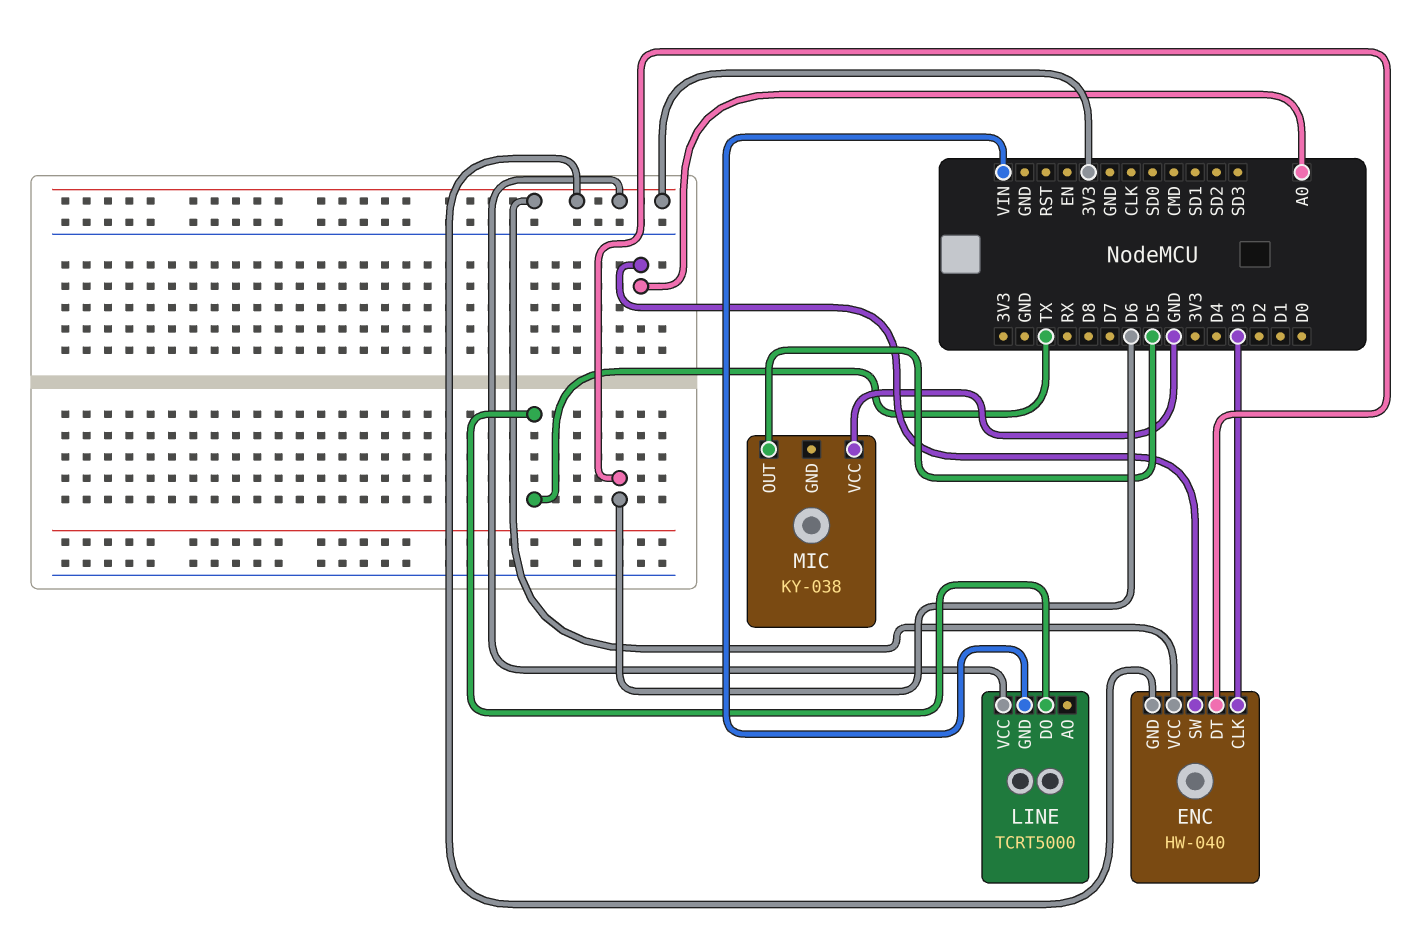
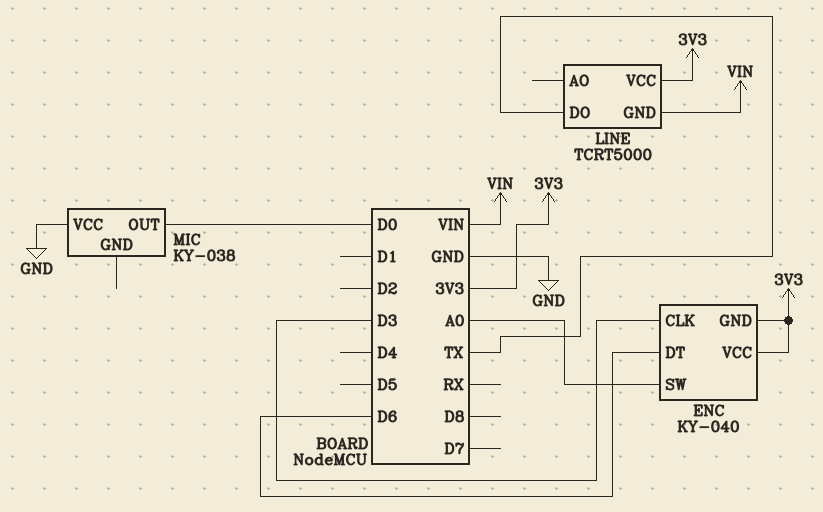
ENC: HW-040 -> KY-040
MIC pin OUT: D5 -> D0

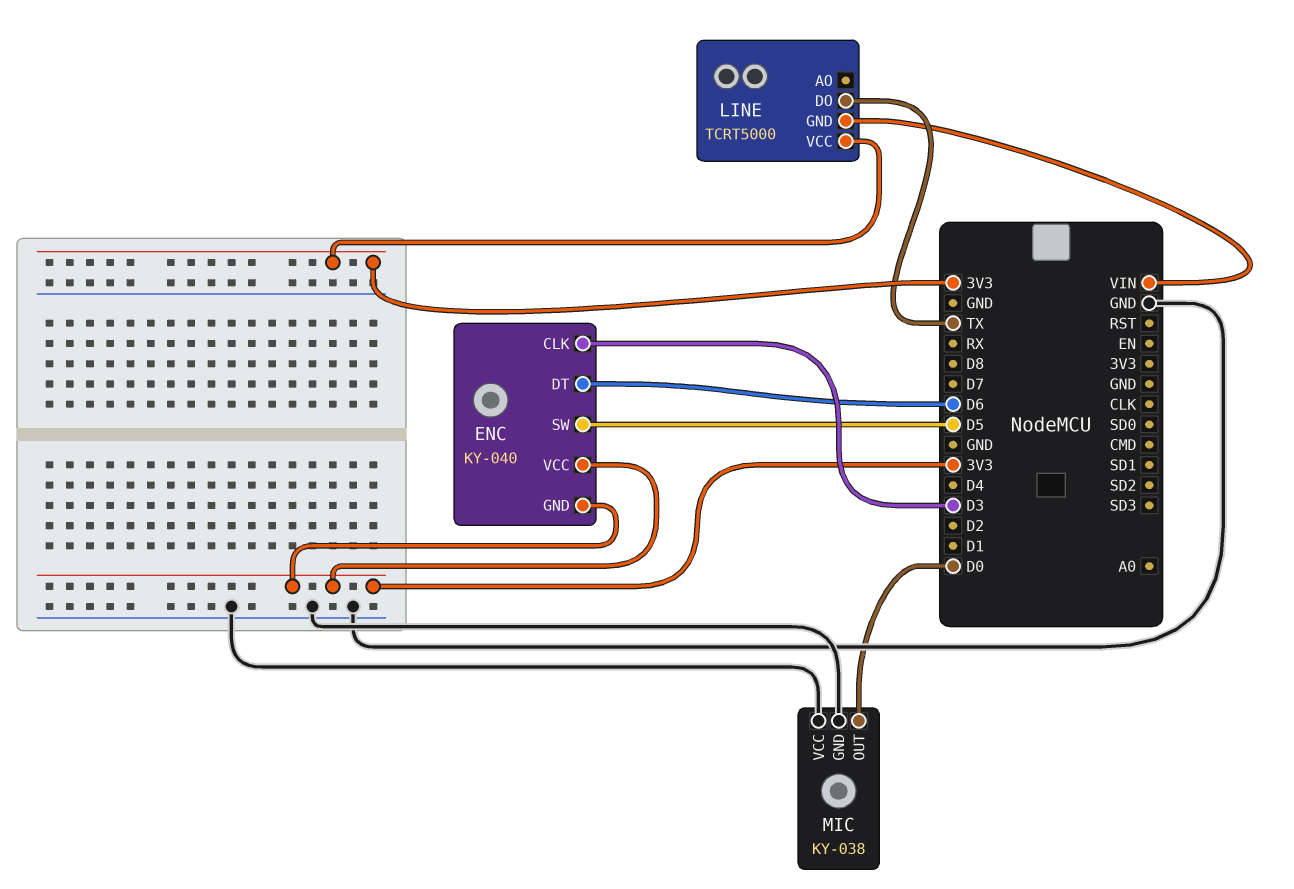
ENC pin SW: A0 -> D5
MIC pin GND: none -> GND

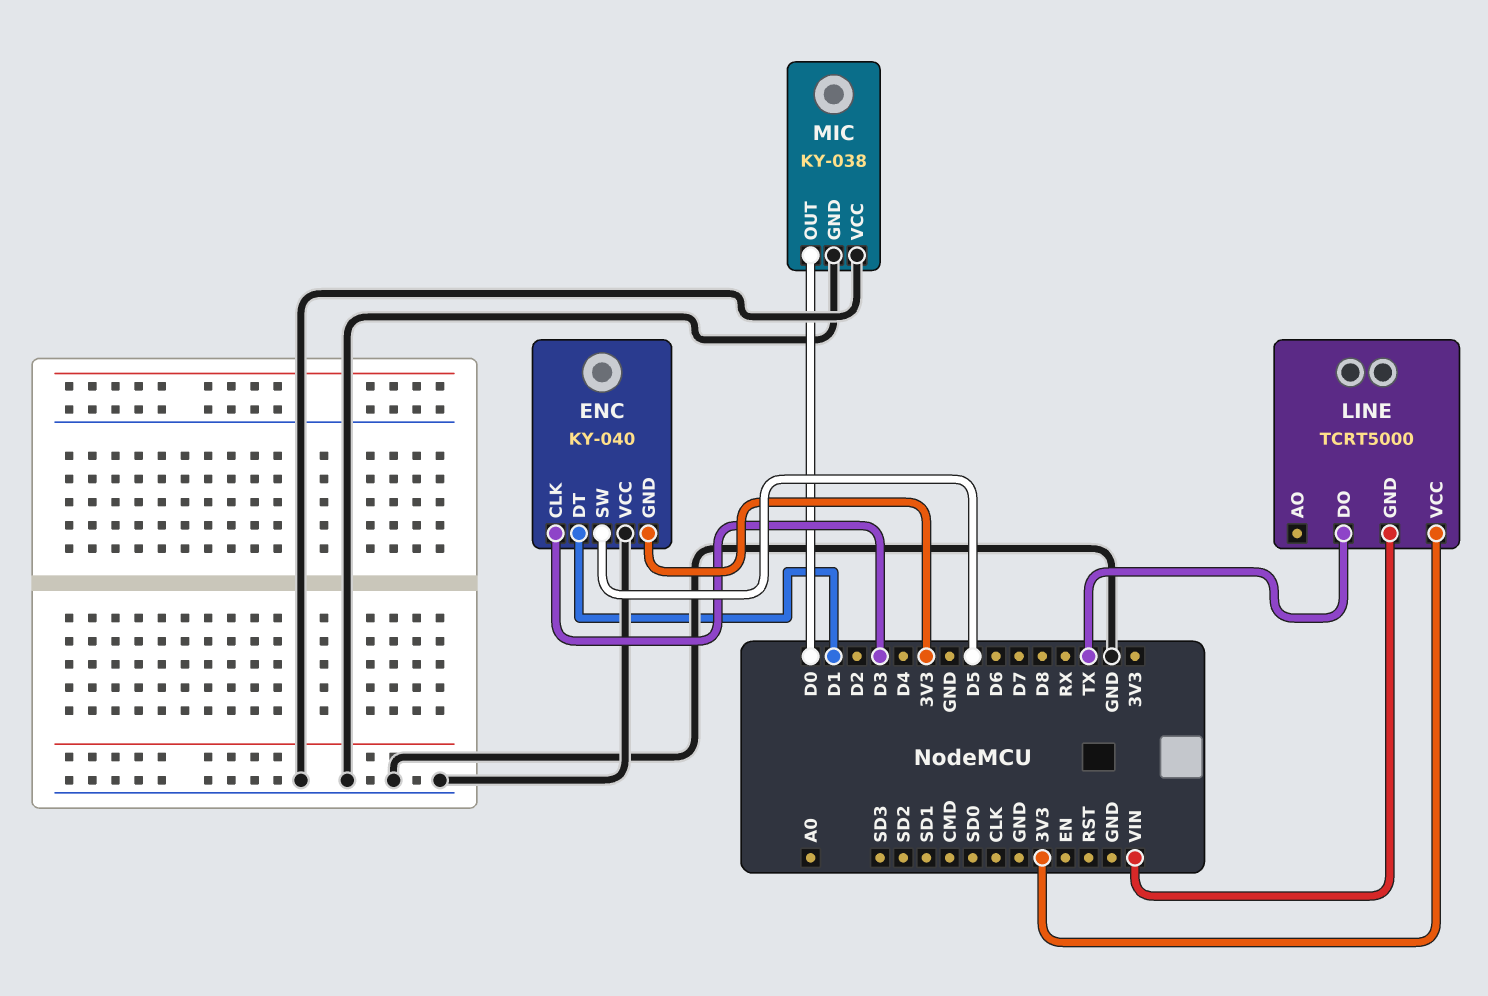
ENC pin DT: D6 -> D1
ENC pin VCC: 3V3 -> GND

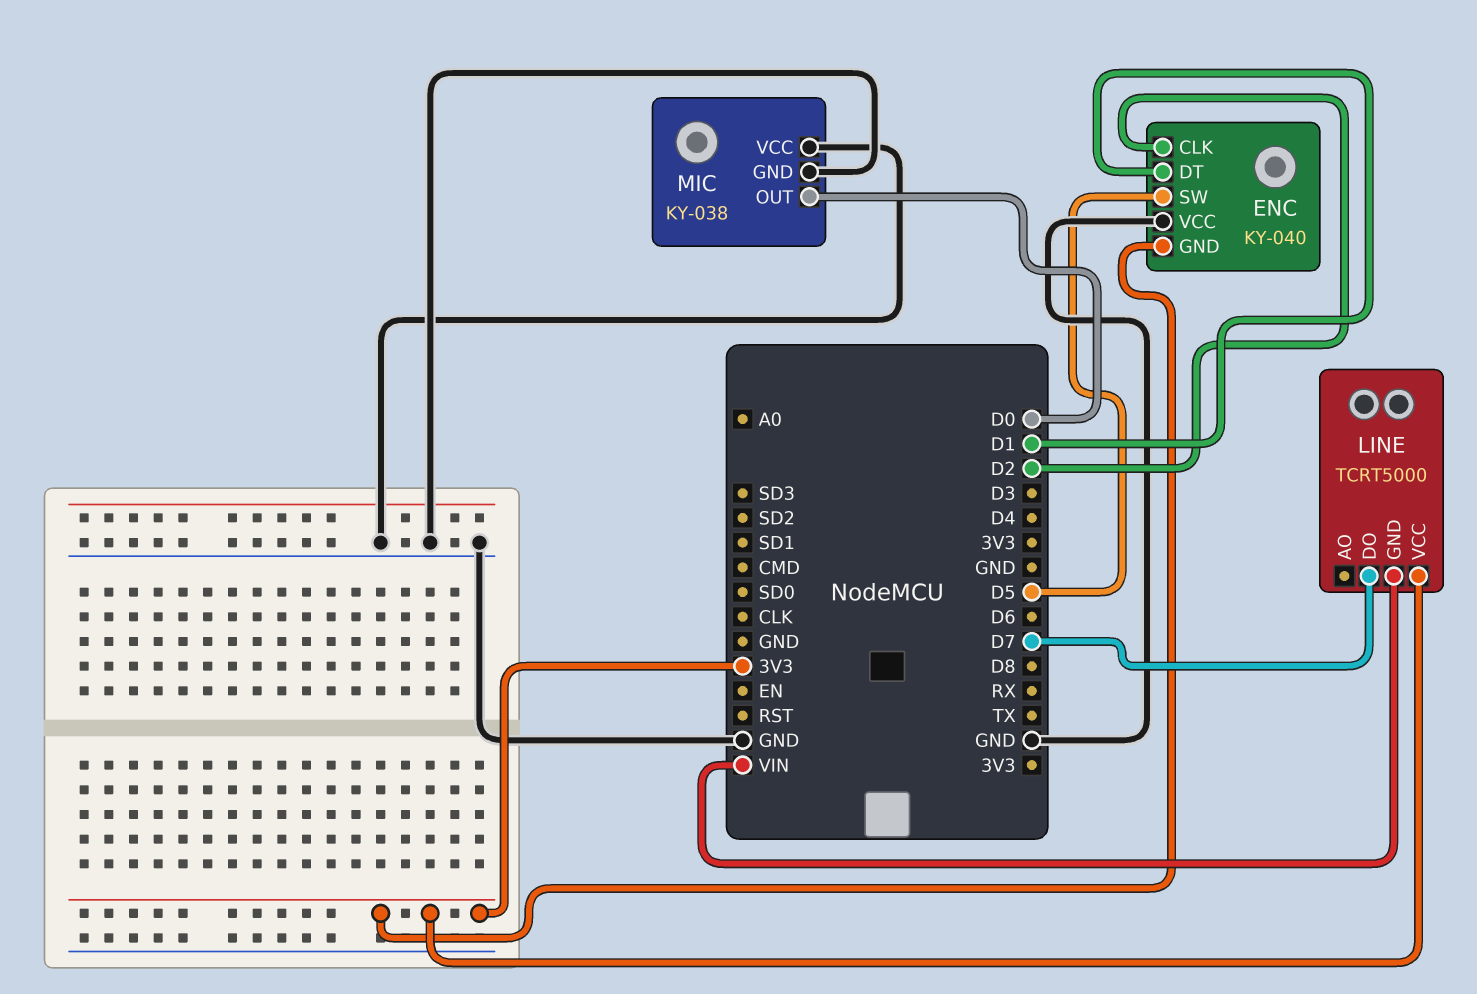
ENC pin CLK: D3 -> D2
LINE pin DO: TX -> D7

